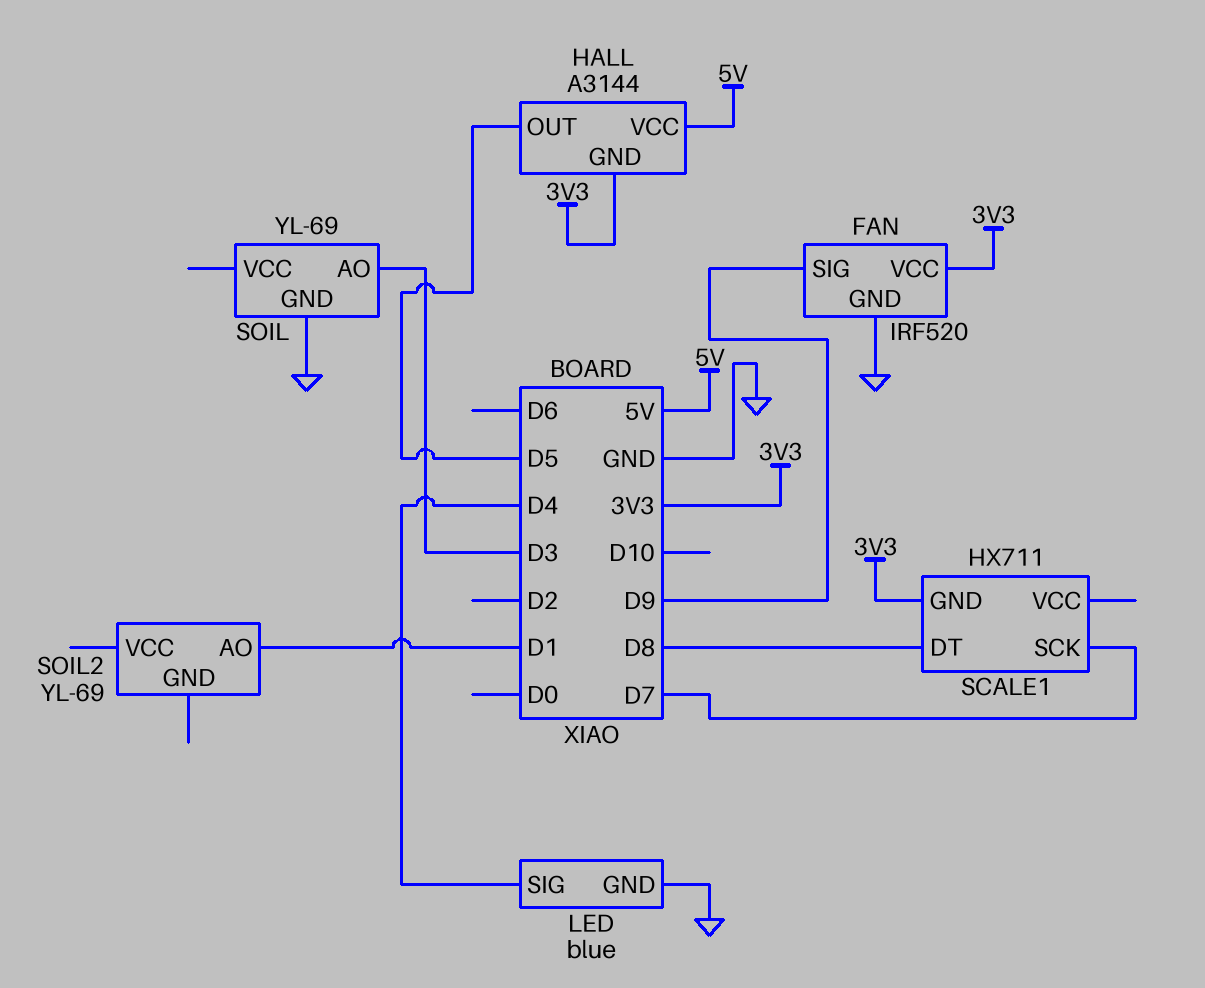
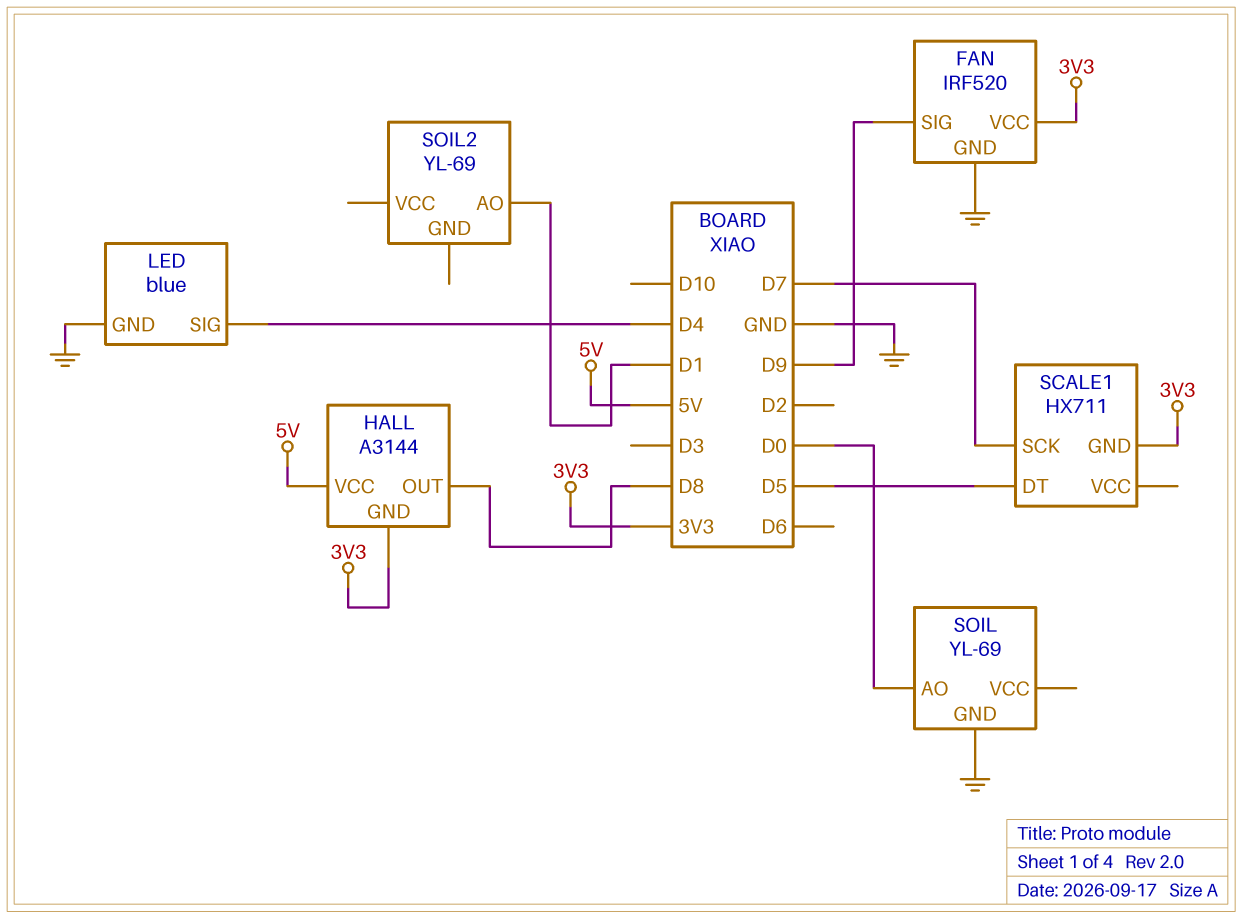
HALL pin OUT: D5 -> D8
SCALE1 pin DT: D8 -> D5
SOIL pin AO: D3 -> D0

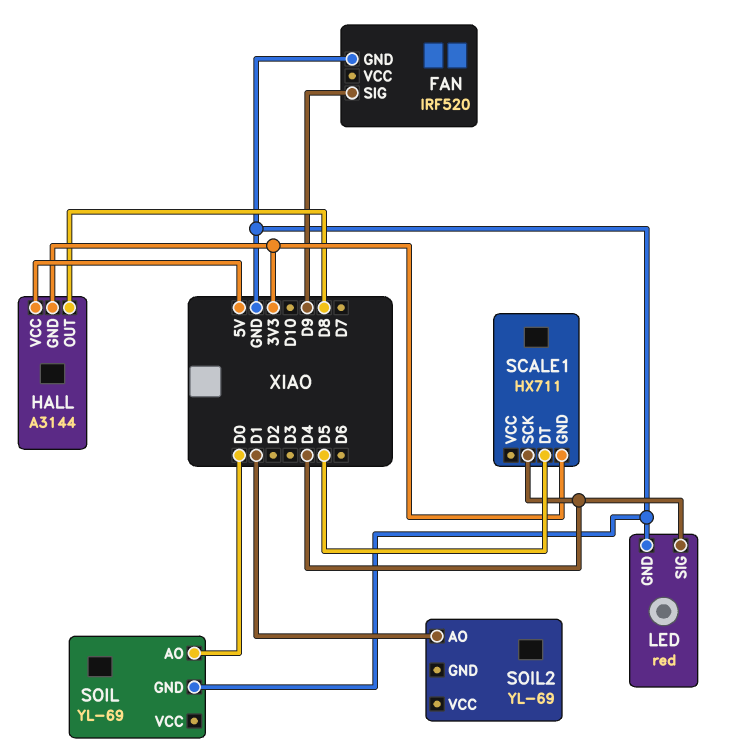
FAN pin VCC: 3V3 -> none
LED: blue -> red
SCALE1 pin SCK: D7 -> D4

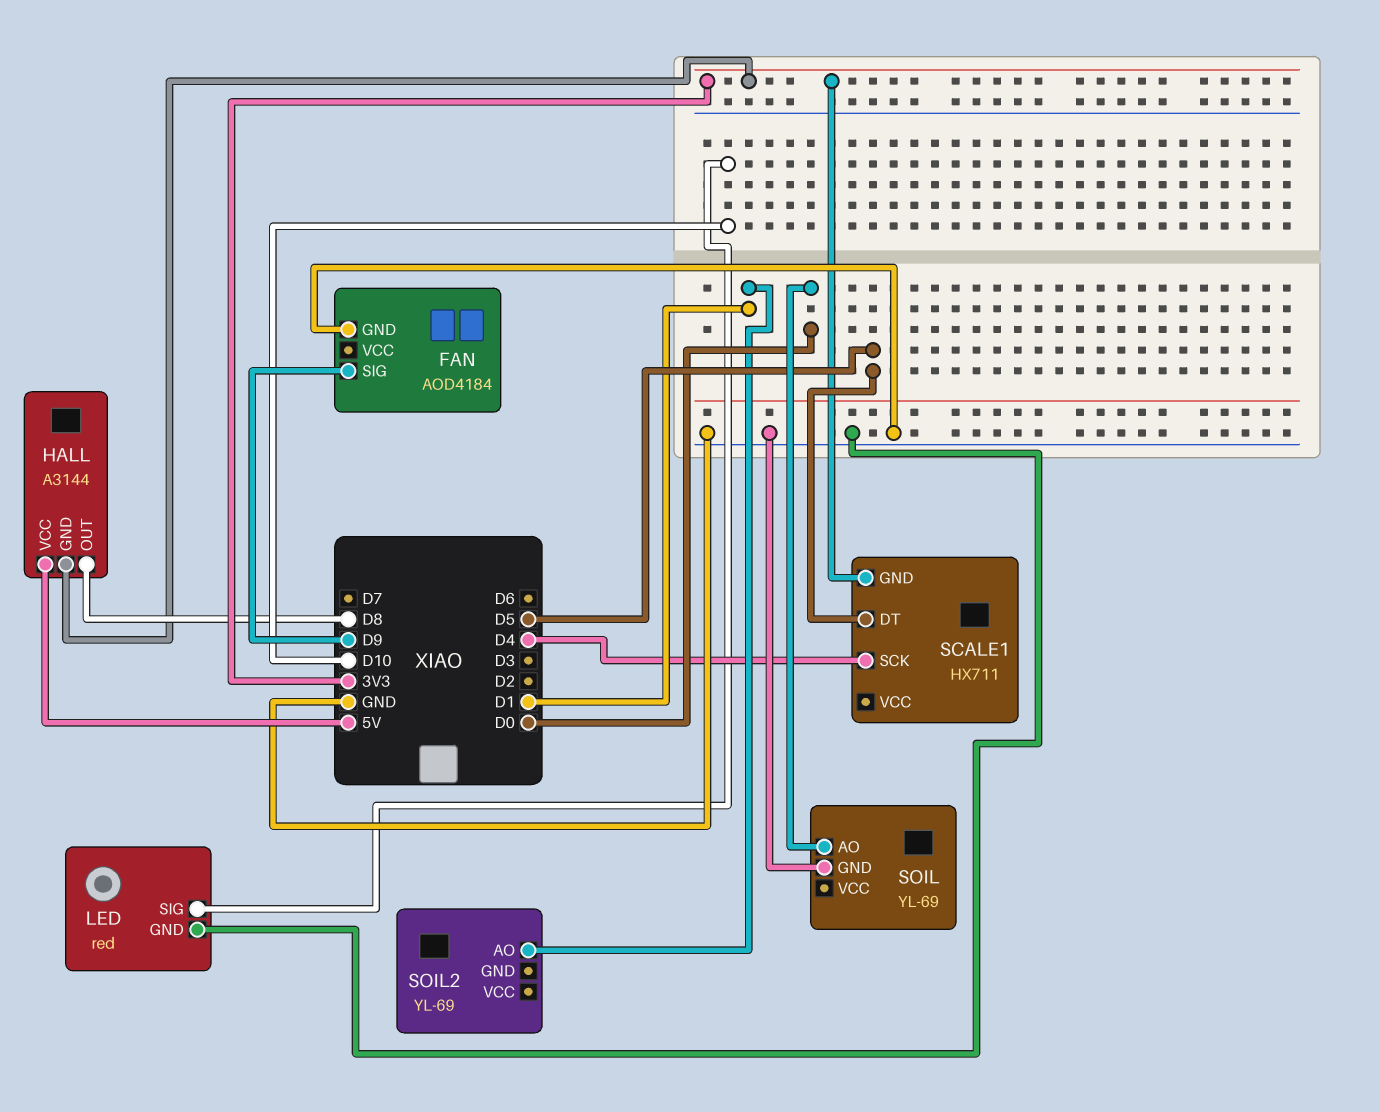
FAN: IRF520 -> AOD4184
LED pin SIG: D4 -> D10

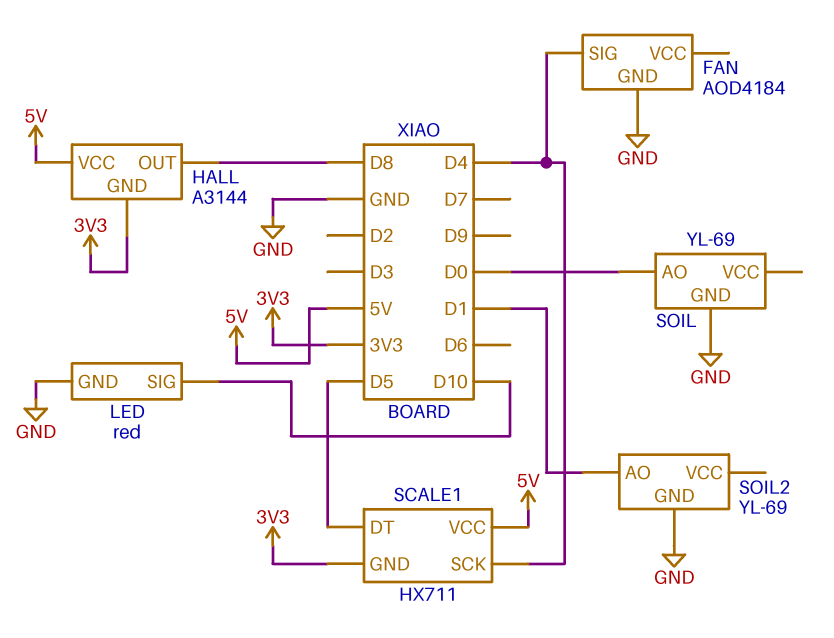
FAN pin SIG: D9 -> D4
SCALE1 pin VCC: none -> 5V
SOIL2 pin GND: none -> GND

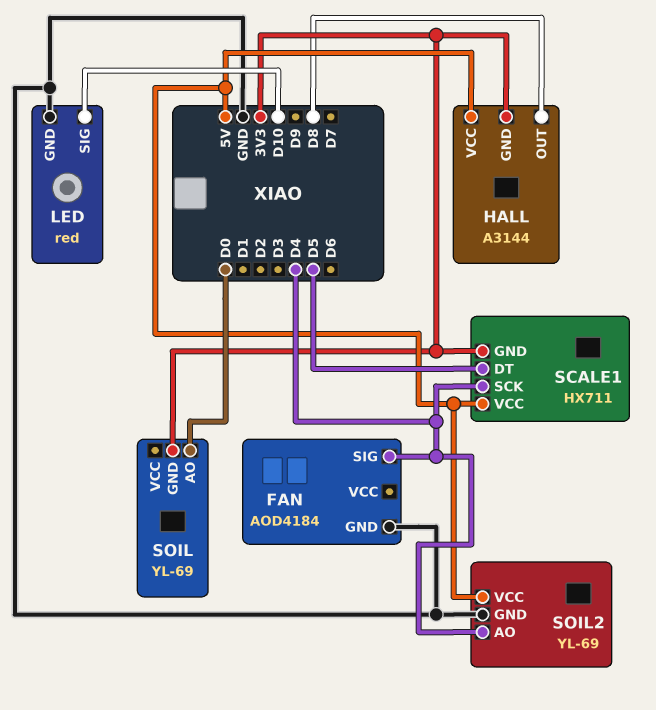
SOIL pin GND: GND -> 3V3
SOIL2 pin AO: D1 -> D4
SOIL2 pin VCC: none -> 5V

